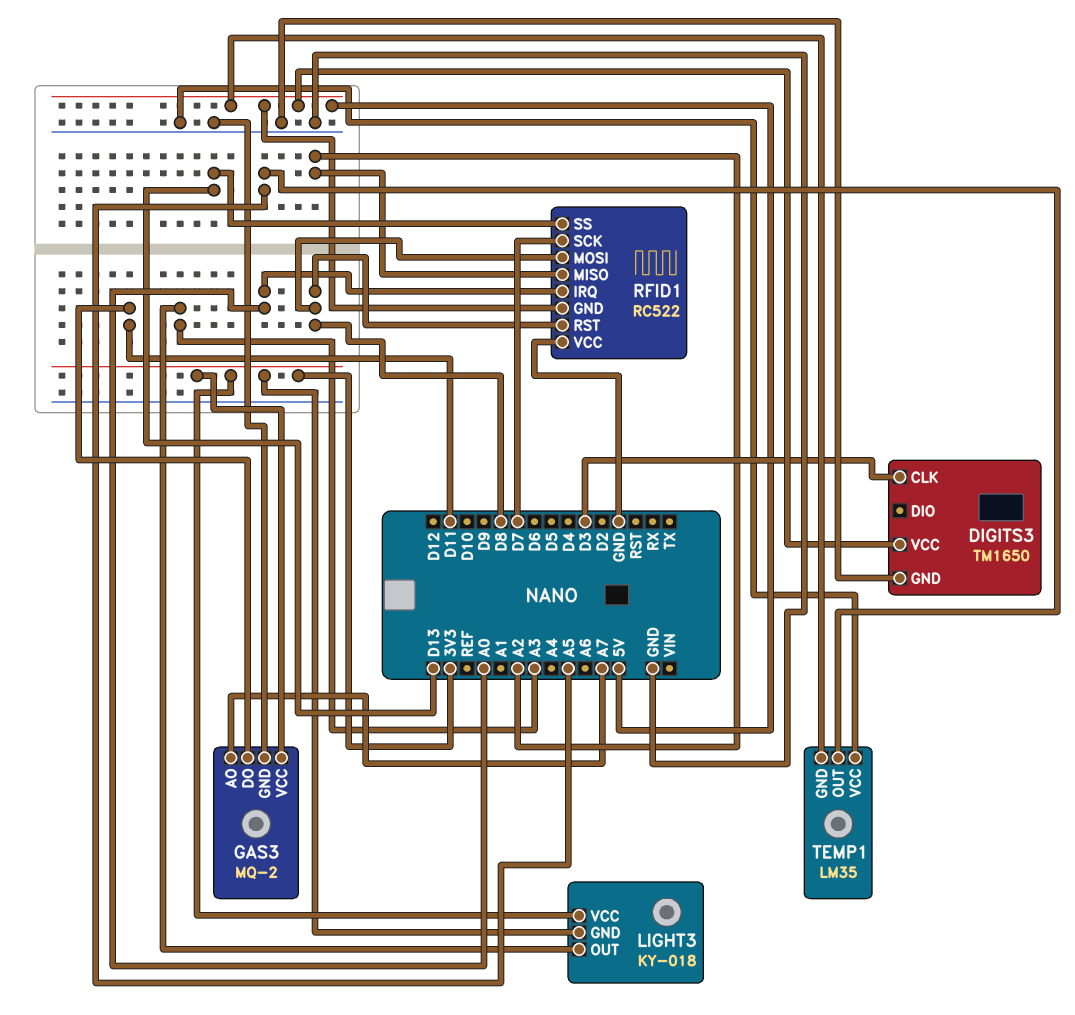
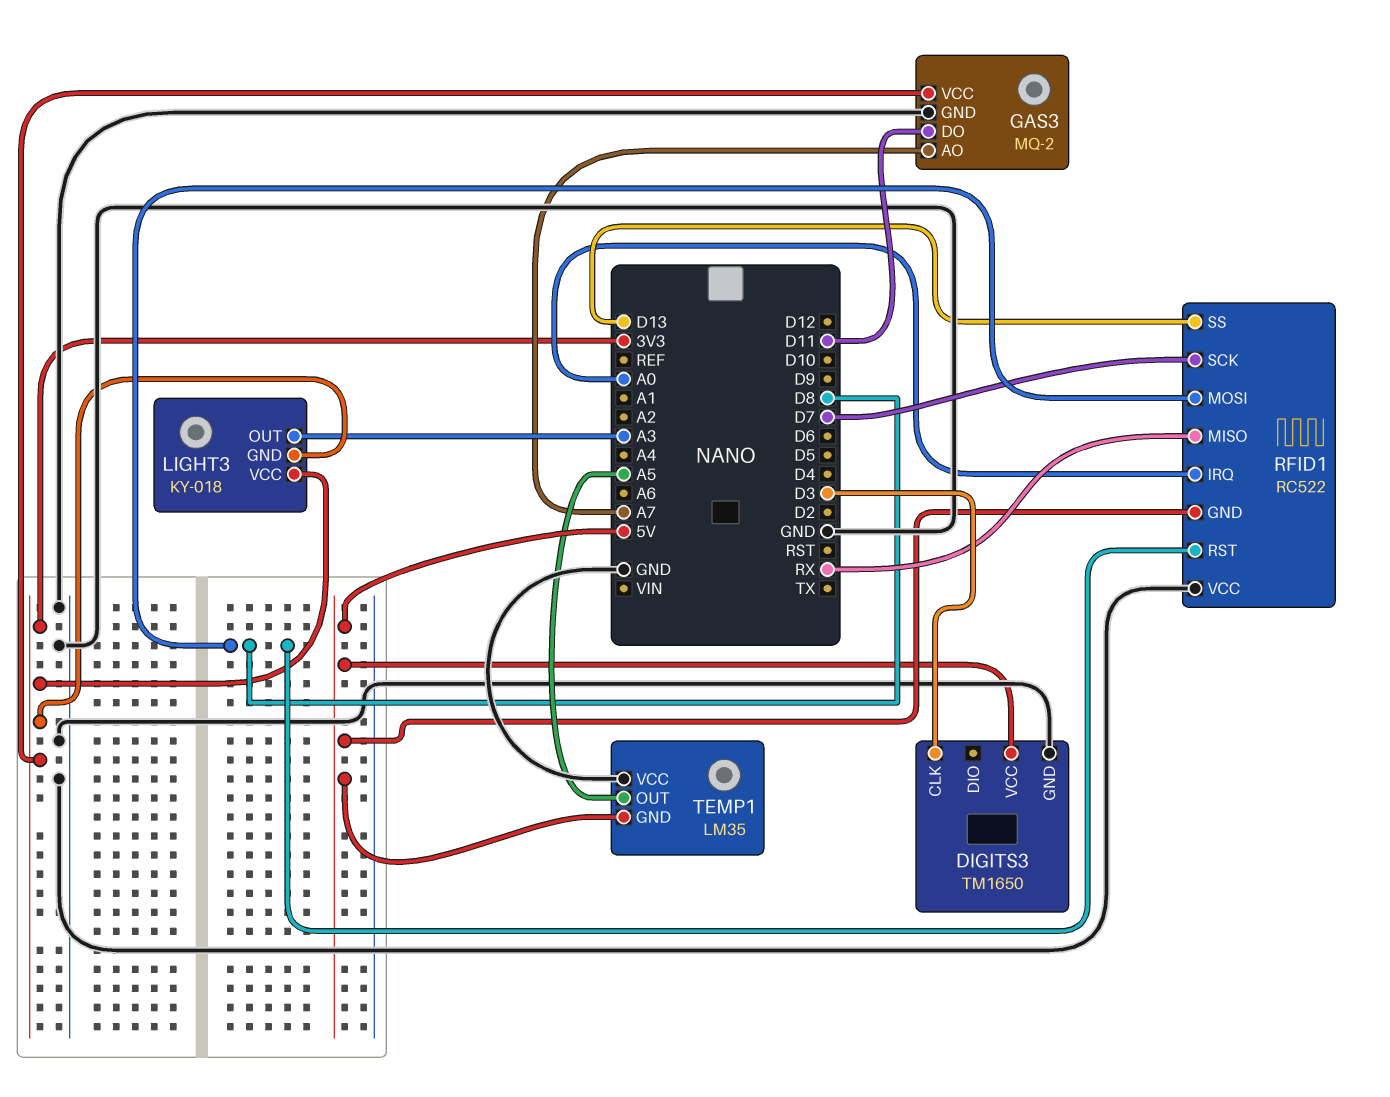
RFID1 pin MISO: A2 -> RX

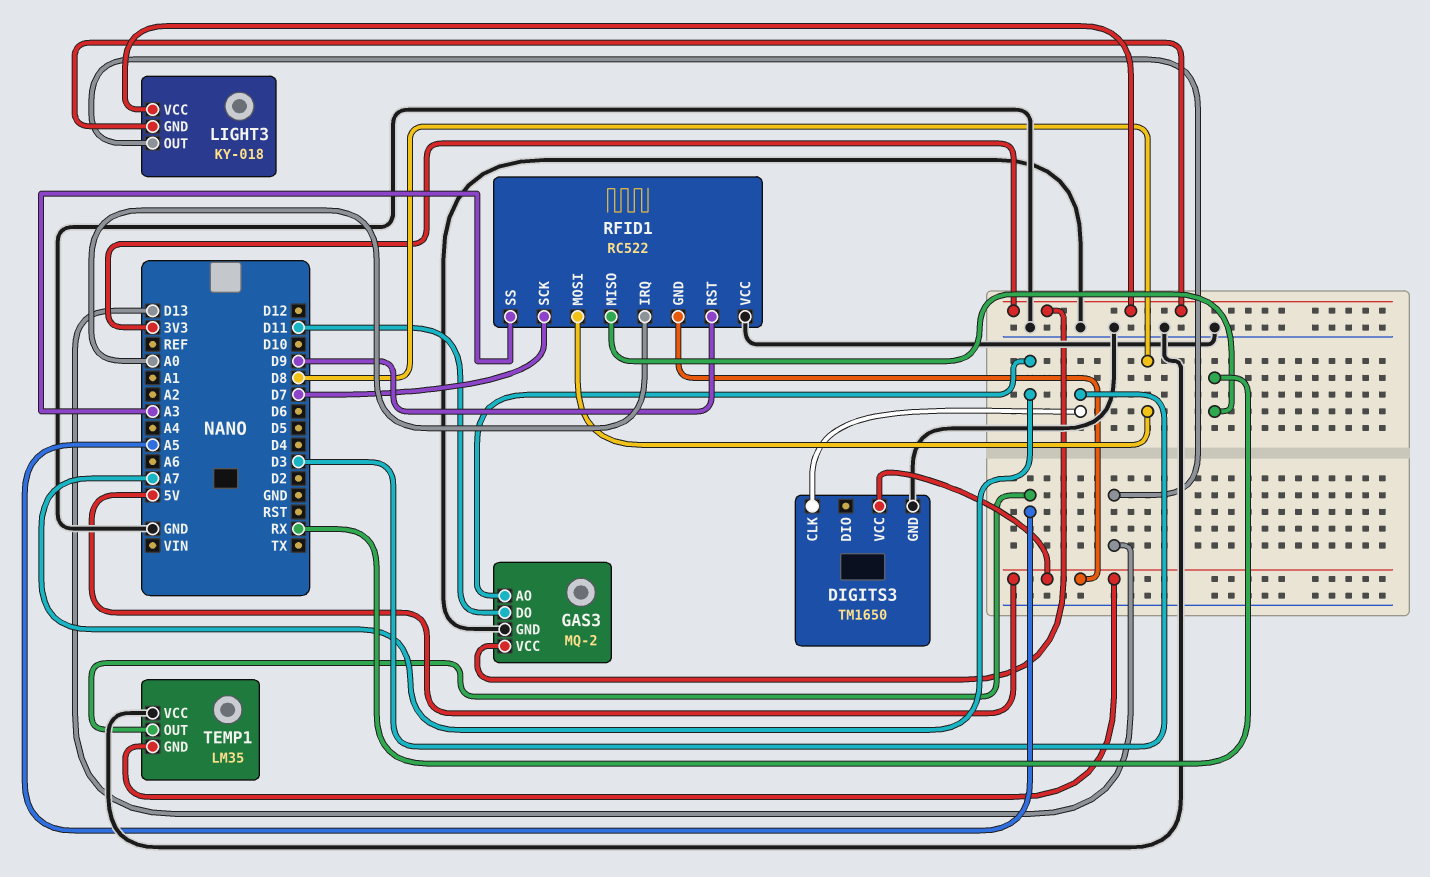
LIGHT3 pin OUT: A3 -> D13
RFID1 pin RST: D8 -> D9
RFID1 pin SS: D13 -> A3

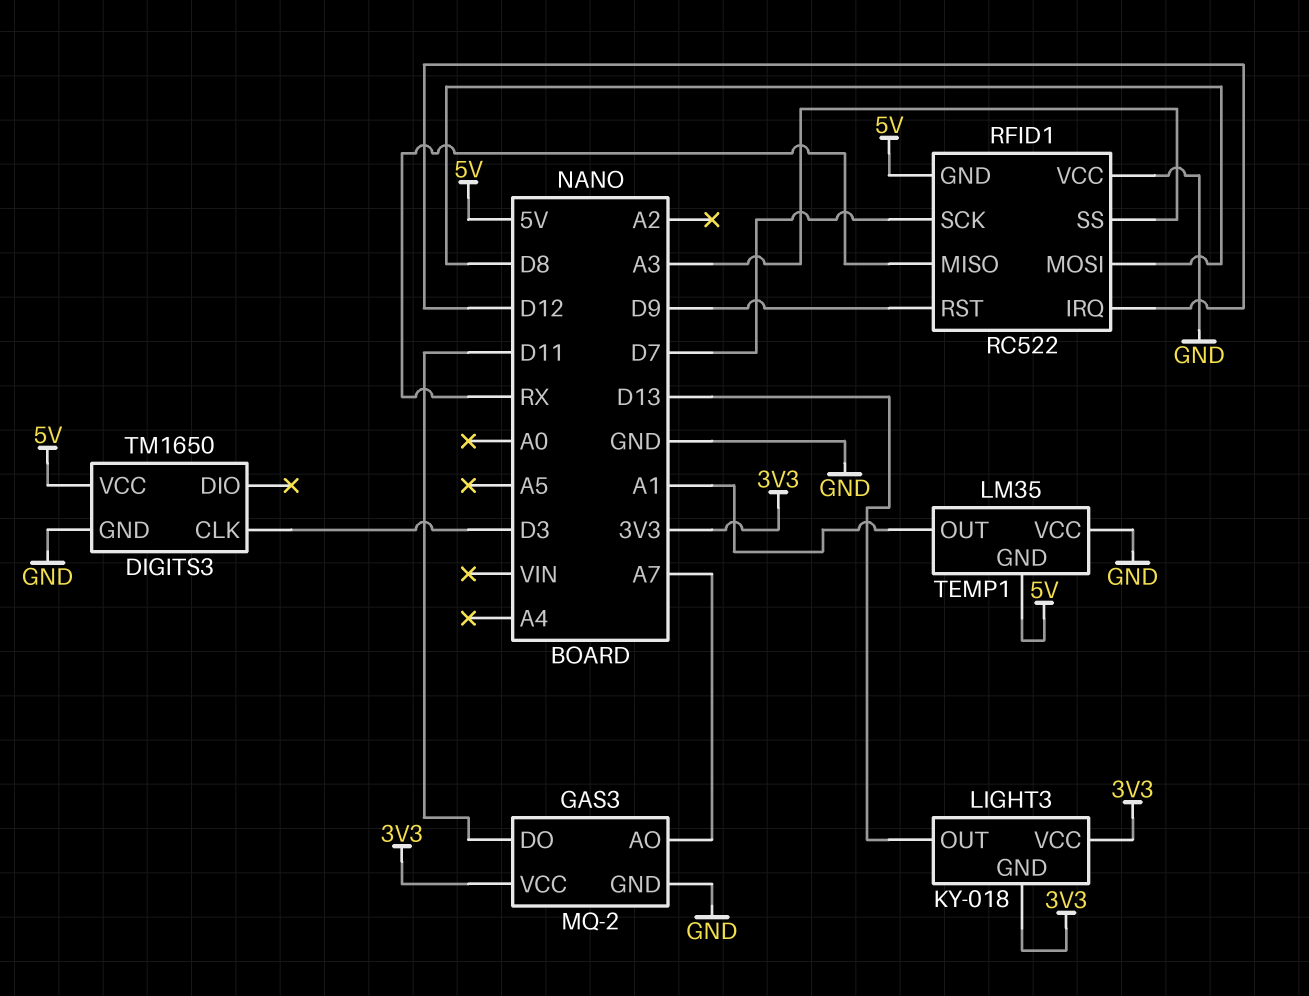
RFID1 pin IRQ: A0 -> D12
TEMP1 pin OUT: A5 -> A1

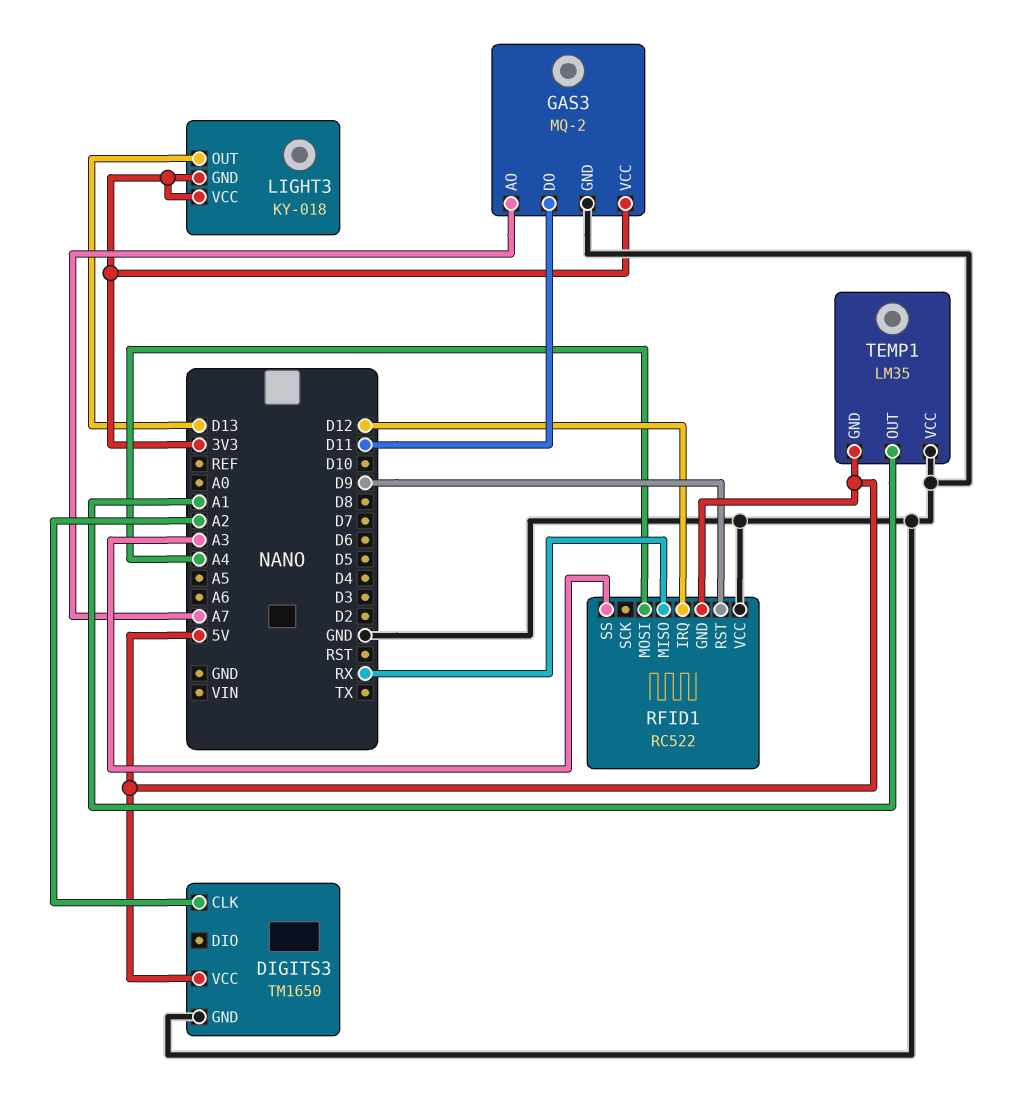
DIGITS3 pin CLK: D3 -> A2
RFID1 pin MOSI: D8 -> A4
RFID1 pin SCK: D7 -> none

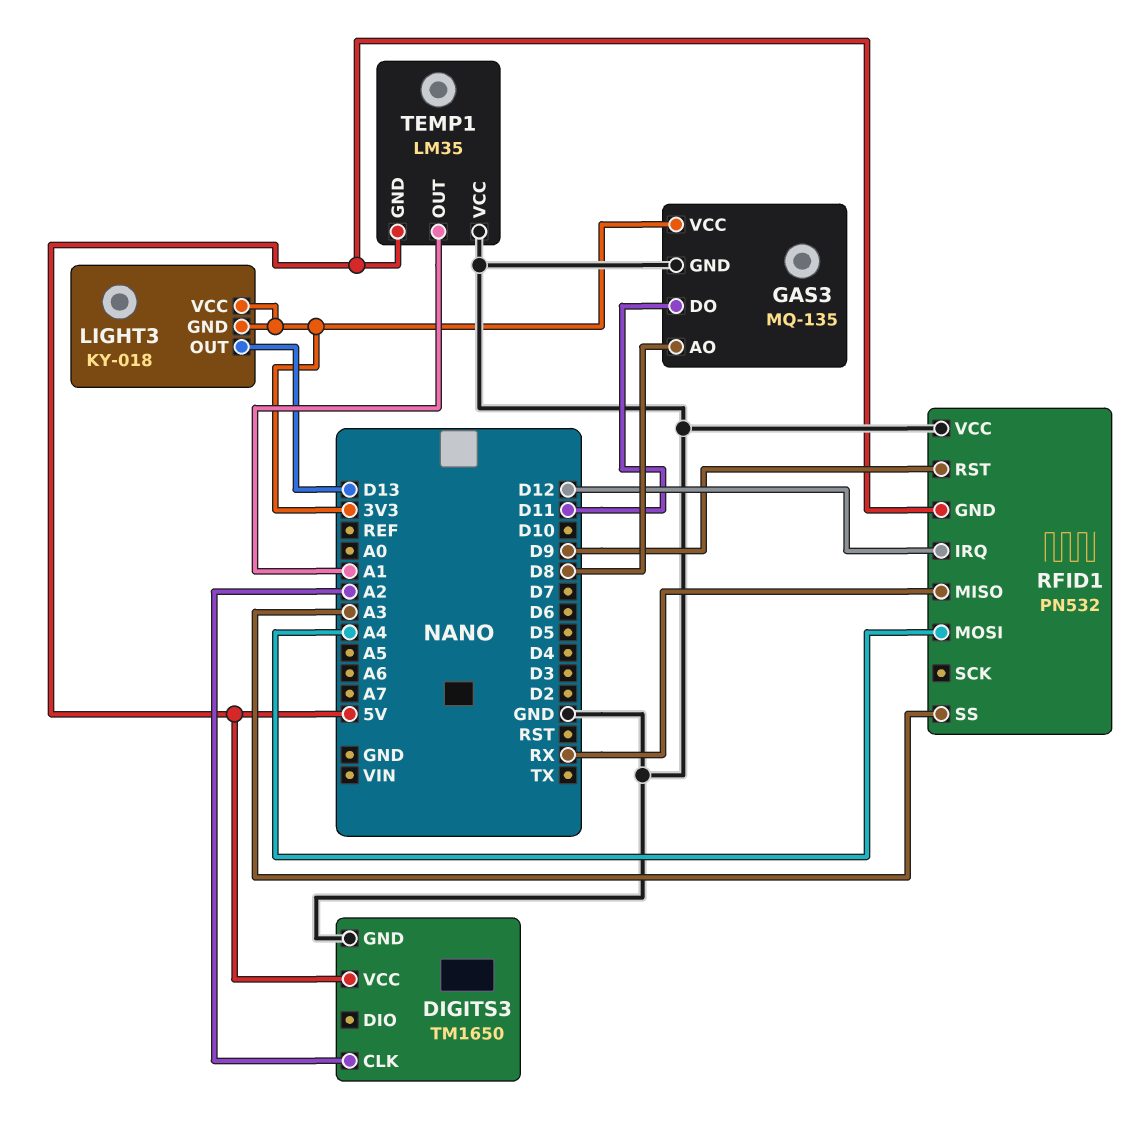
GAS3: MQ-2 -> MQ-135
GAS3 pin AO: A7 -> D8
RFID1: RC522 -> PN532

